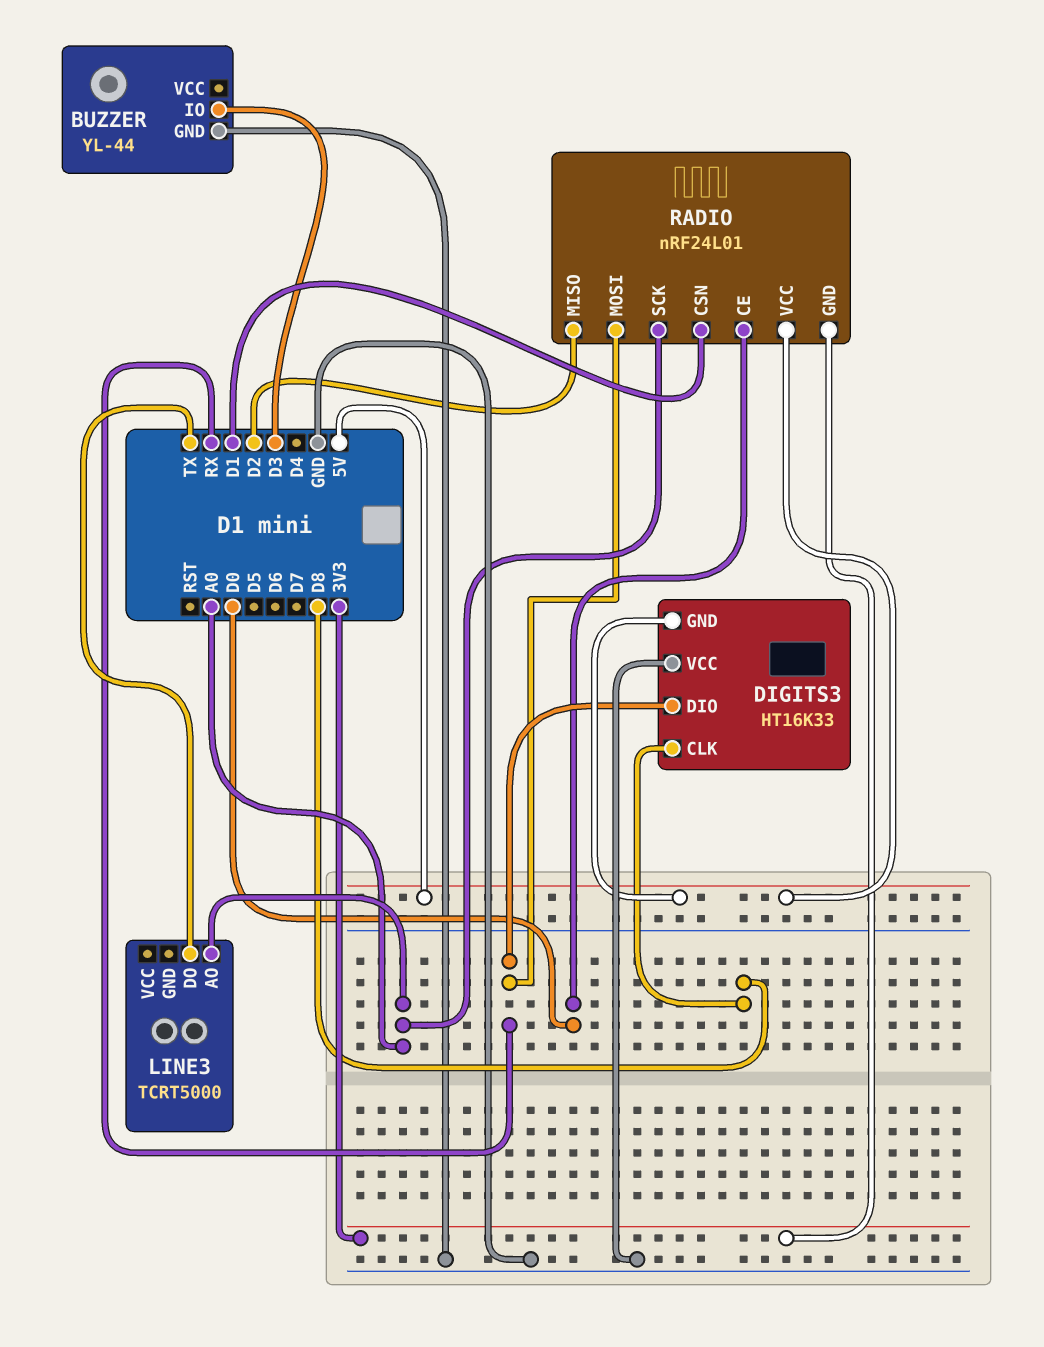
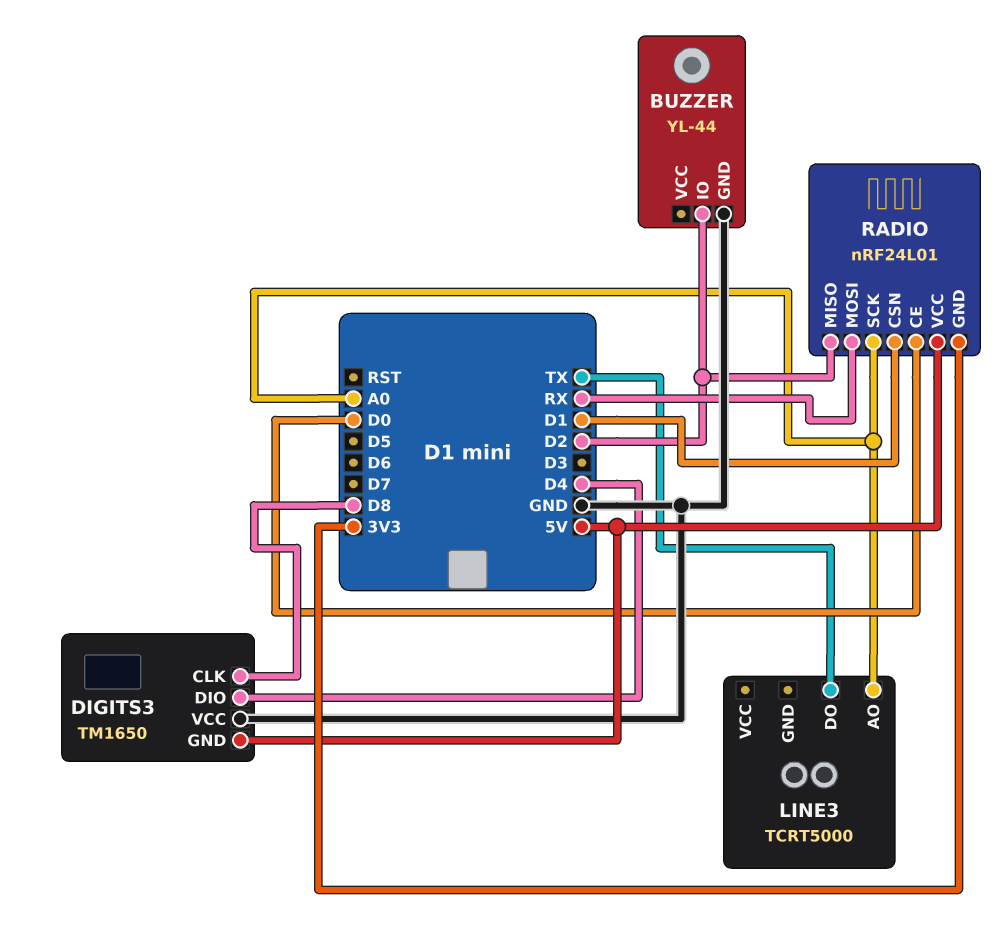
BUZZER pin IO: D3 -> D2
DIGITS3: HT16K33 -> TM1650
DIGITS3 pin DIO: RX -> D4

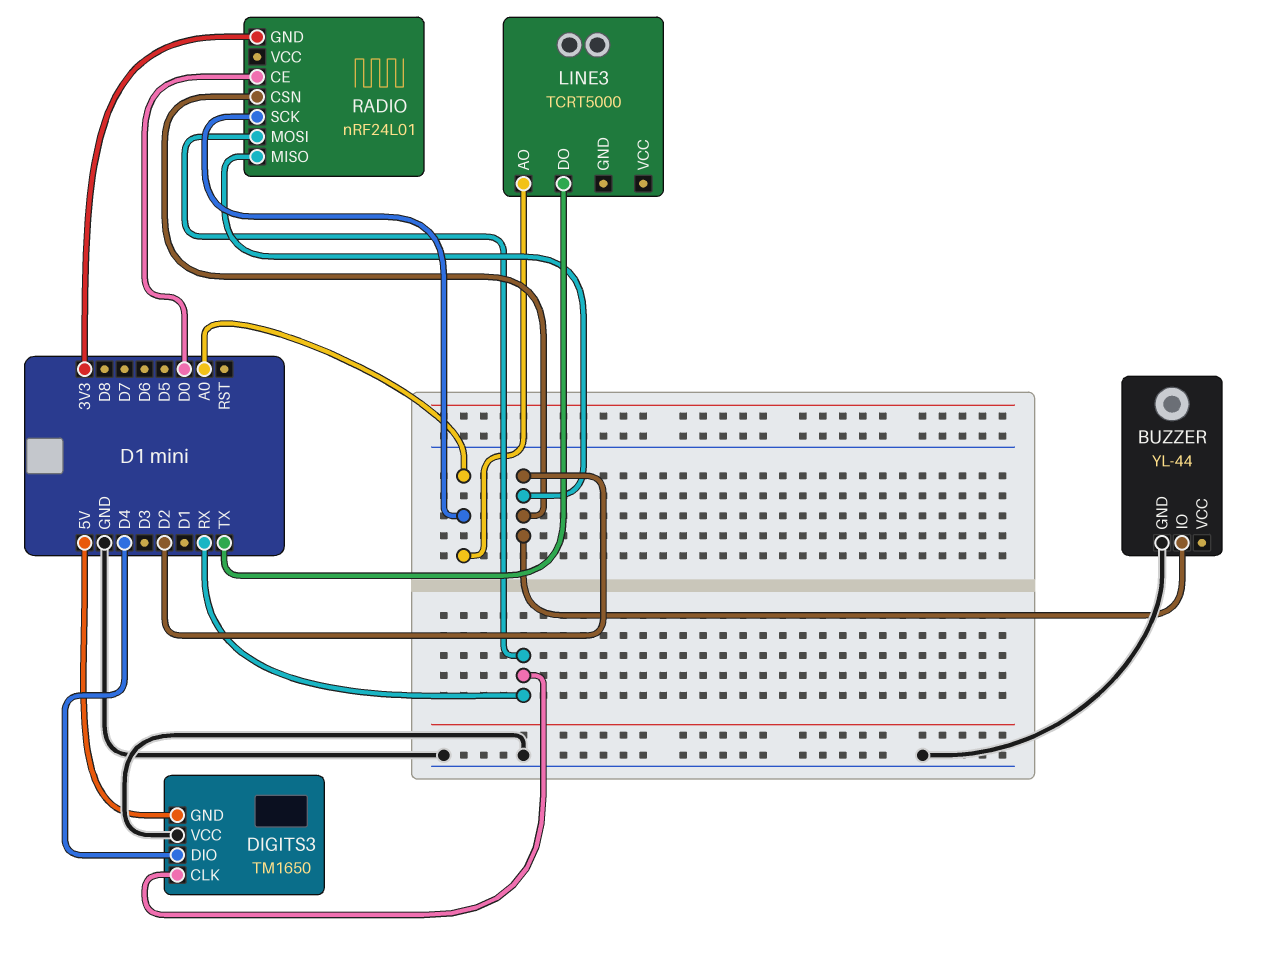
DIGITS3 pin CLK: D8 -> RX
RADIO pin CSN: D1 -> D2
RADIO pin VCC: 5V -> none

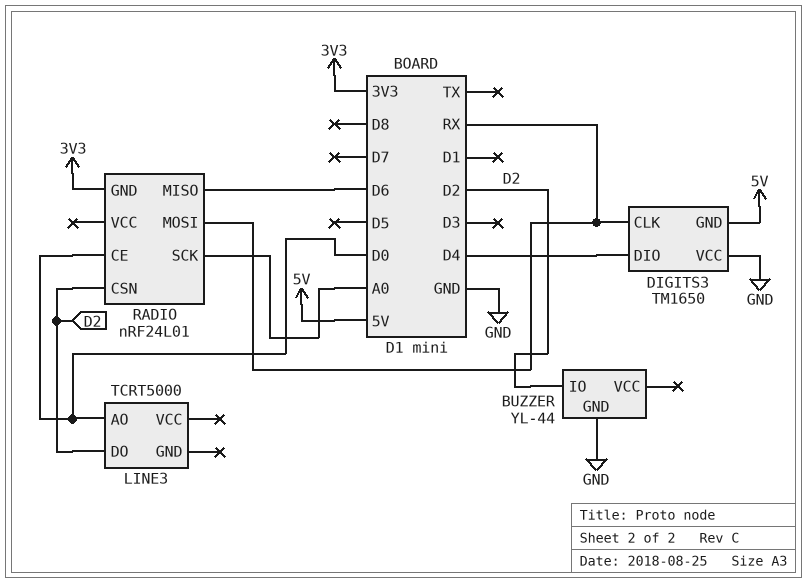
LINE3 pin AO: A0 -> D0
LINE3 pin DO: TX -> D2
RADIO pin MISO: D2 -> D6

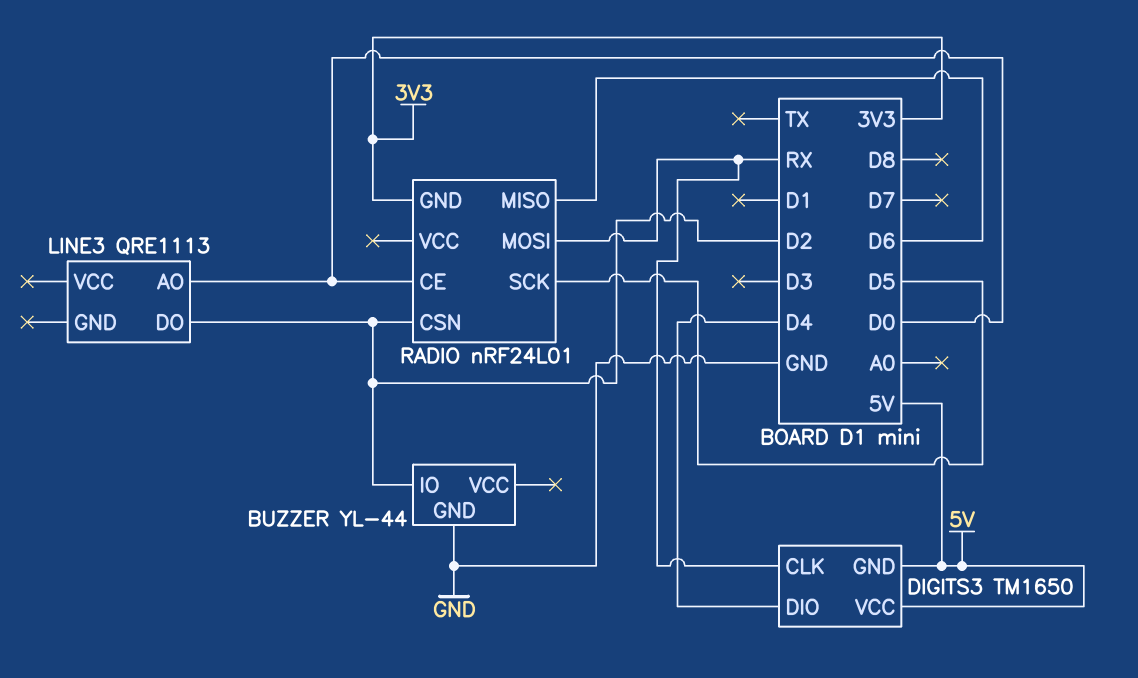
DIGITS3 pin VCC: GND -> 5V
LINE3: TCRT5000 -> QRE1113
RADIO pin SCK: A0 -> D5

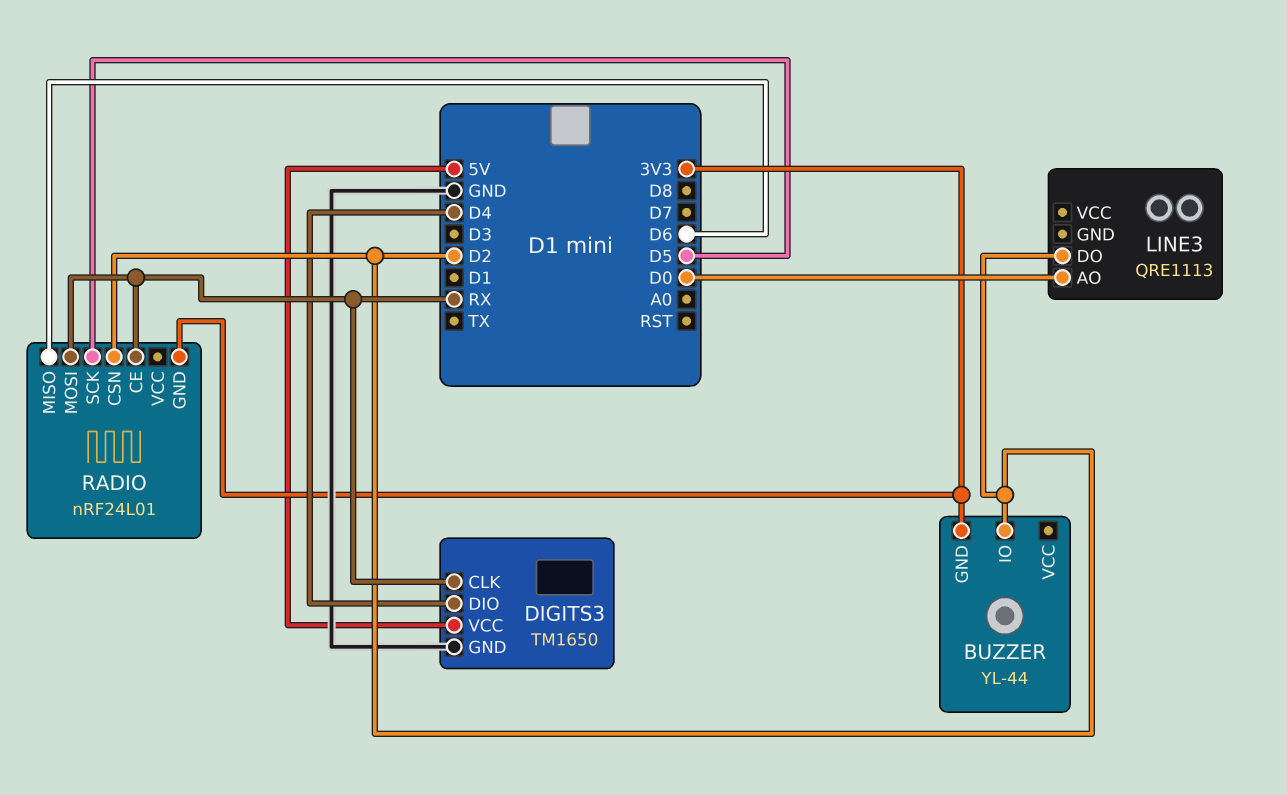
BUZZER pin GND: GND -> 3V3
DIGITS3 pin GND: 5V -> GND
RADIO pin CE: D0 -> RX

